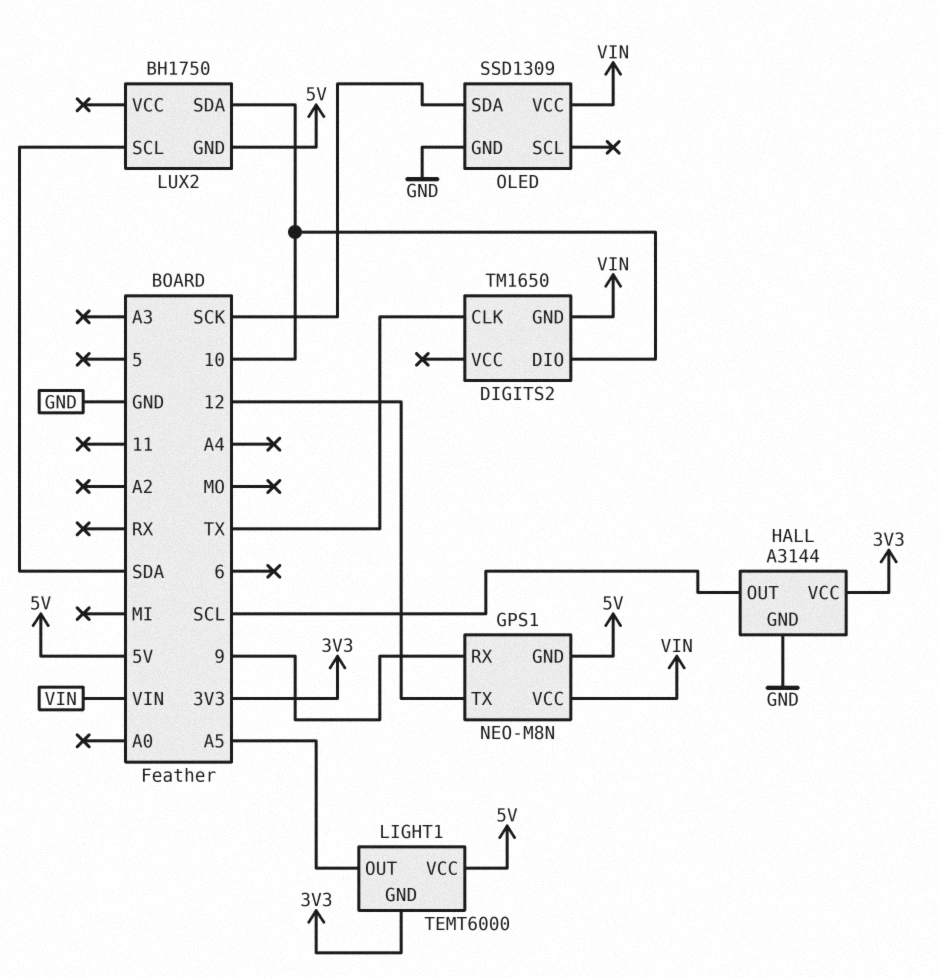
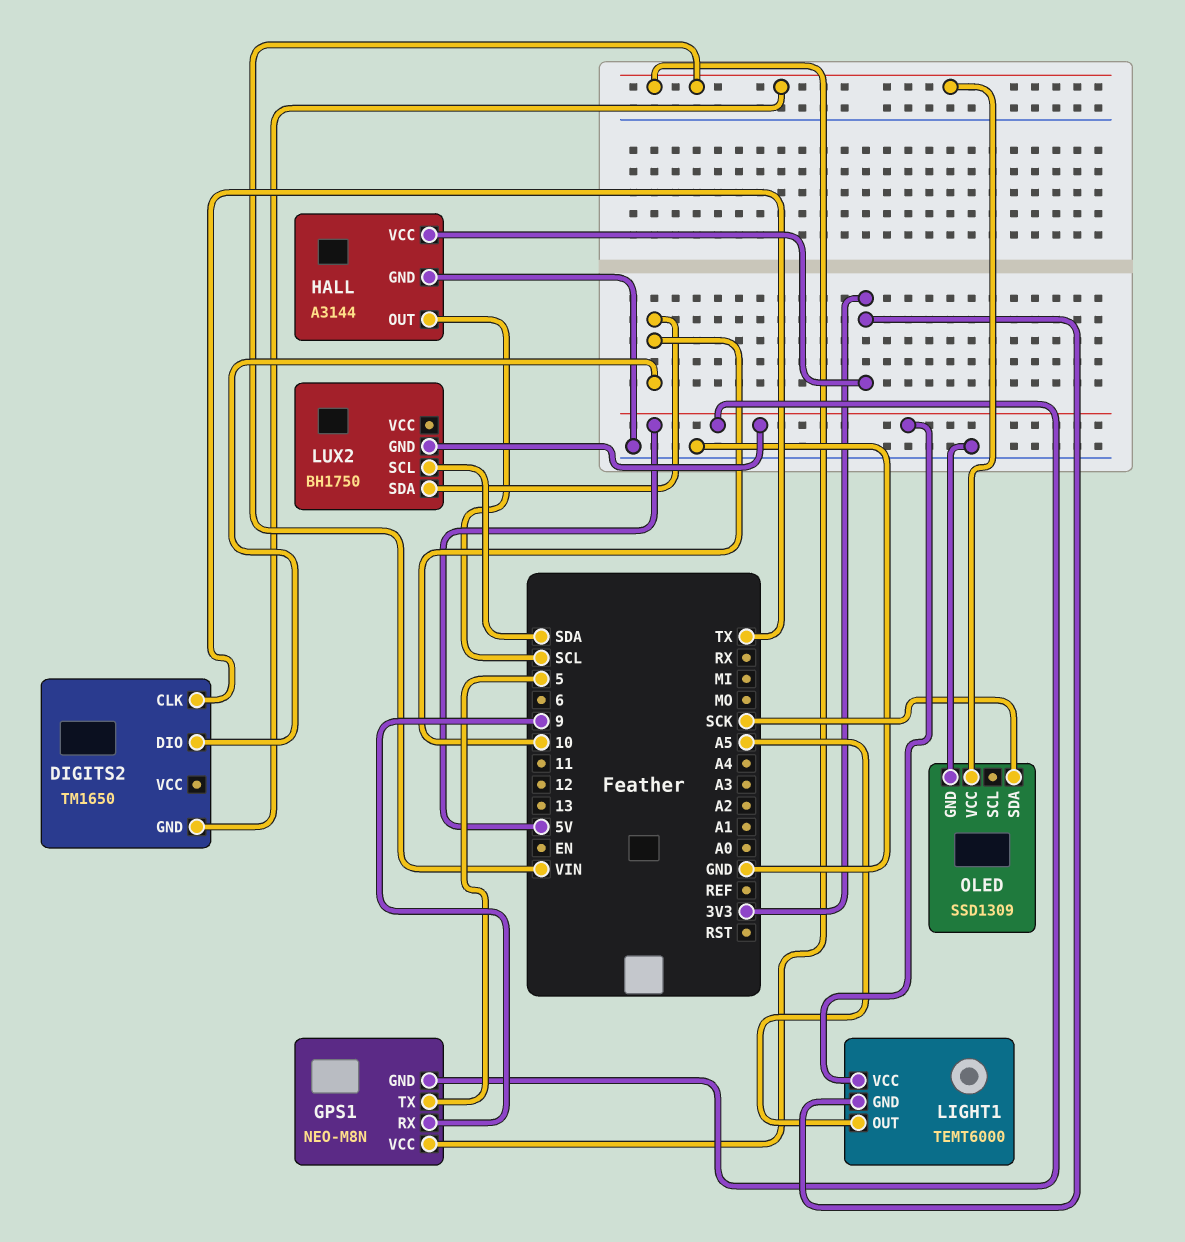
GPS1 pin TX: 12 -> 5

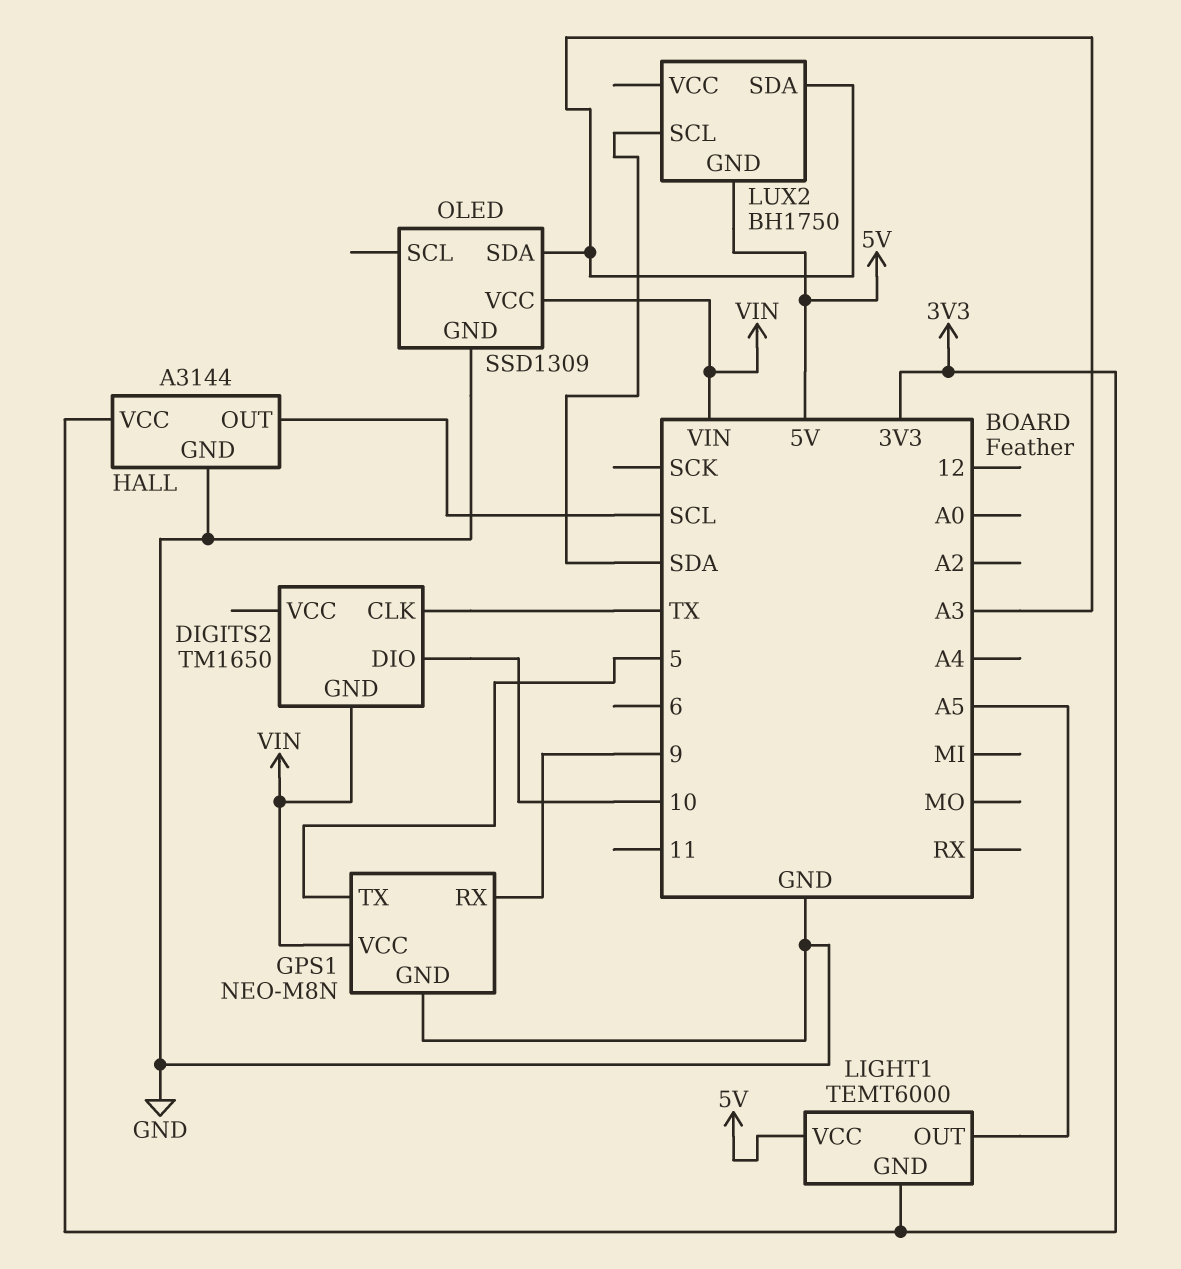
GPS1 pin GND: 5V -> GND
LUX2 pin SDA: 10 -> A3
OLED pin SDA: SCK -> A3

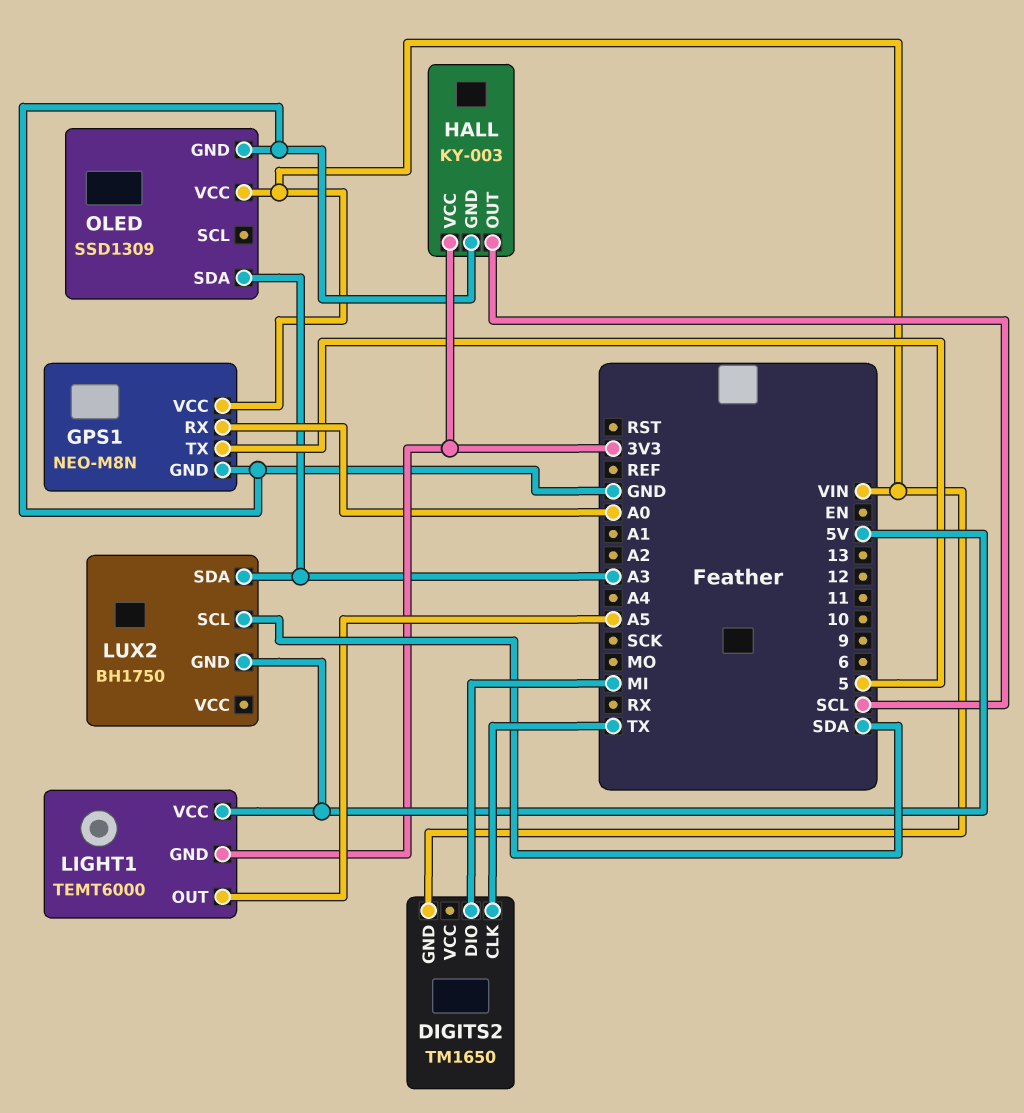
DIGITS2 pin DIO: 10 -> MI
GPS1 pin RX: 9 -> A0
HALL: A3144 -> KY-003

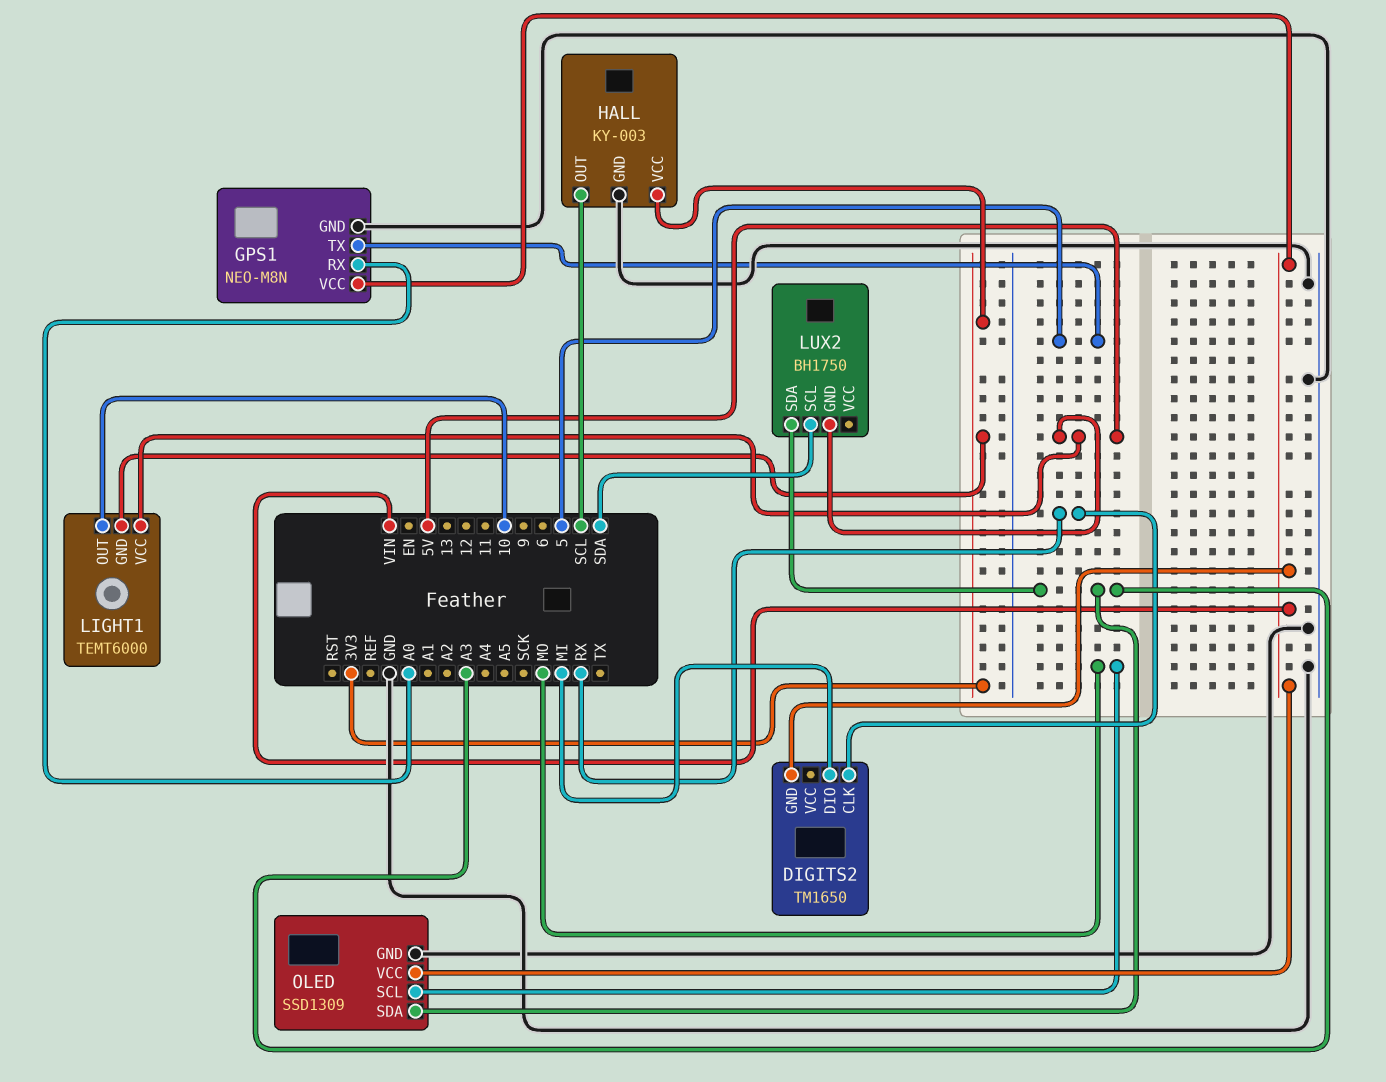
DIGITS2 pin CLK: TX -> RX
LIGHT1 pin OUT: A5 -> 10
OLED pin SCL: none -> MO

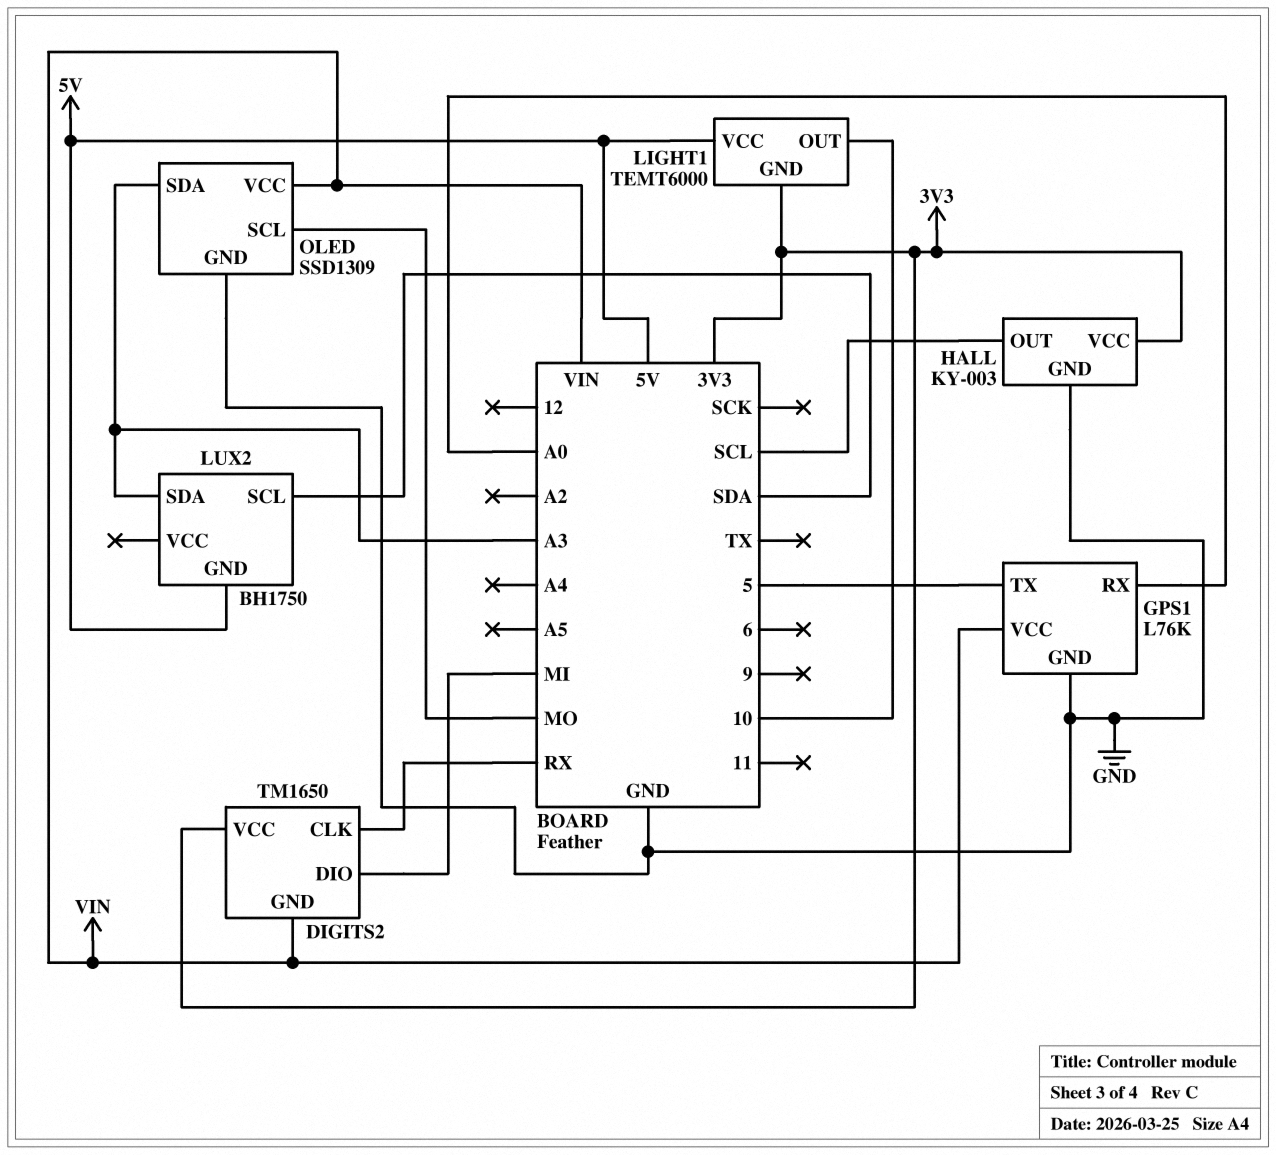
DIGITS2 pin VCC: none -> 3V3
GPS1: NEO-M8N -> L76K

